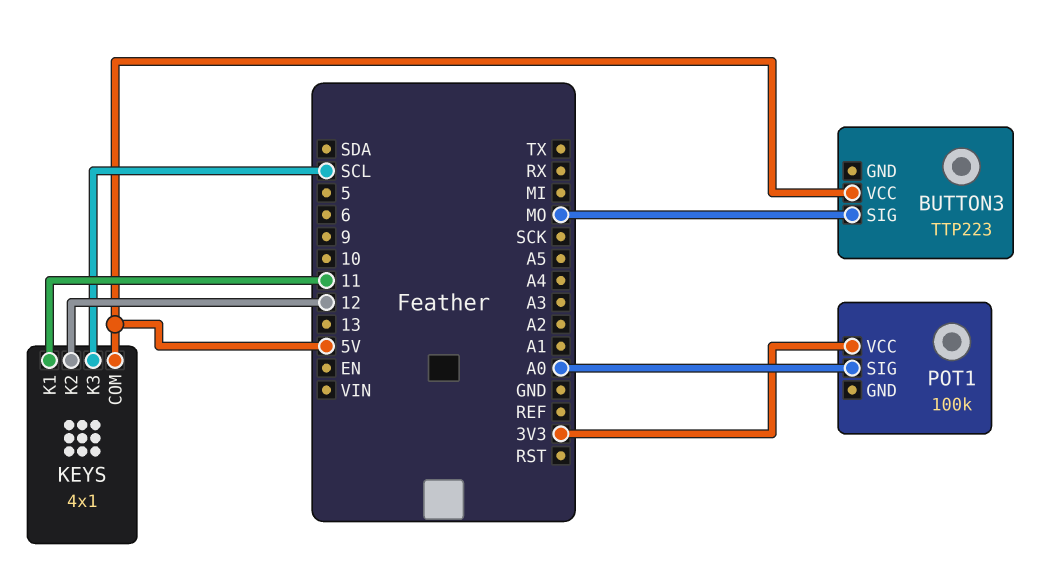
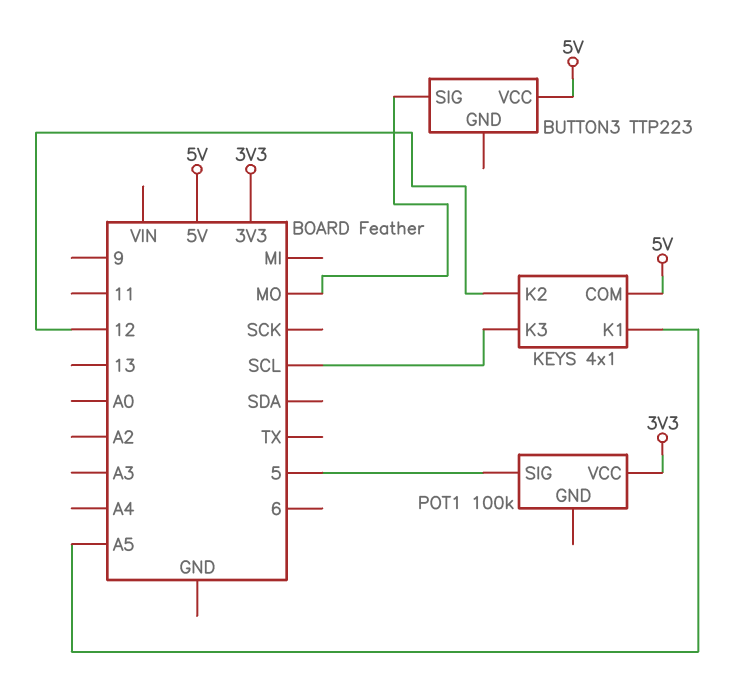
KEYS pin K1: 11 -> A5
POT1 pin SIG: A0 -> 5

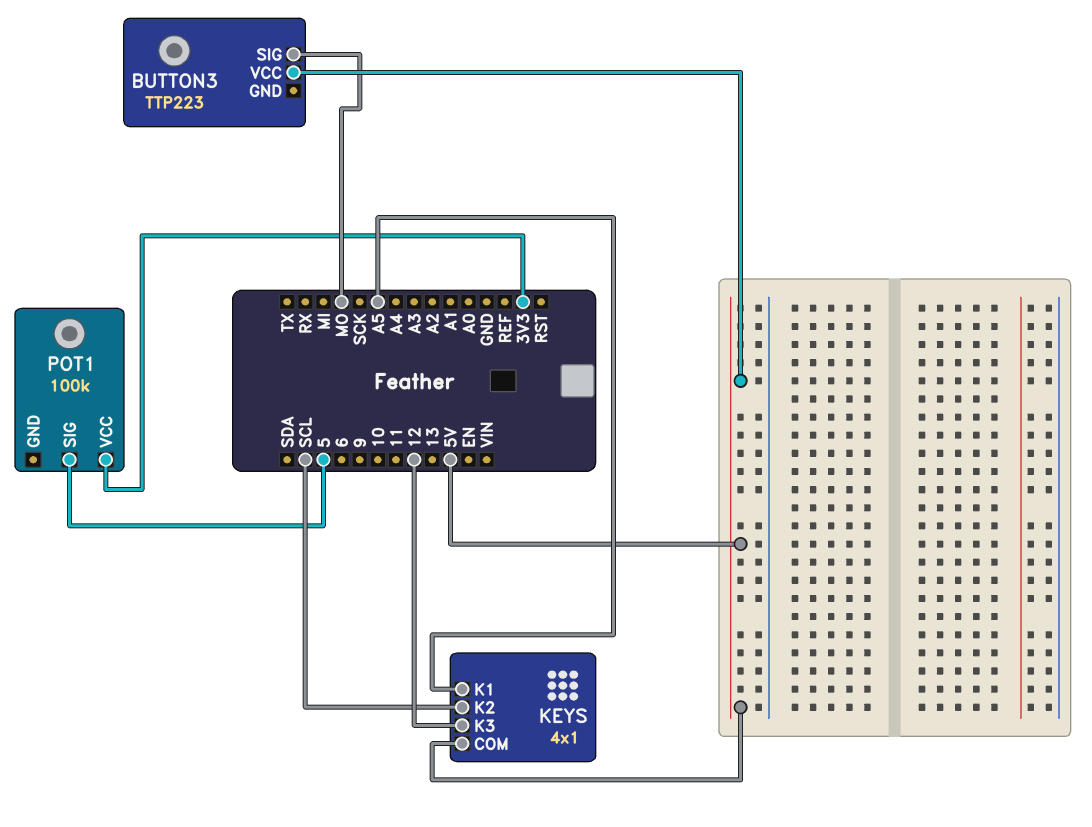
KEYS pin K2: 12 -> SCL
KEYS pin K3: SCL -> 12

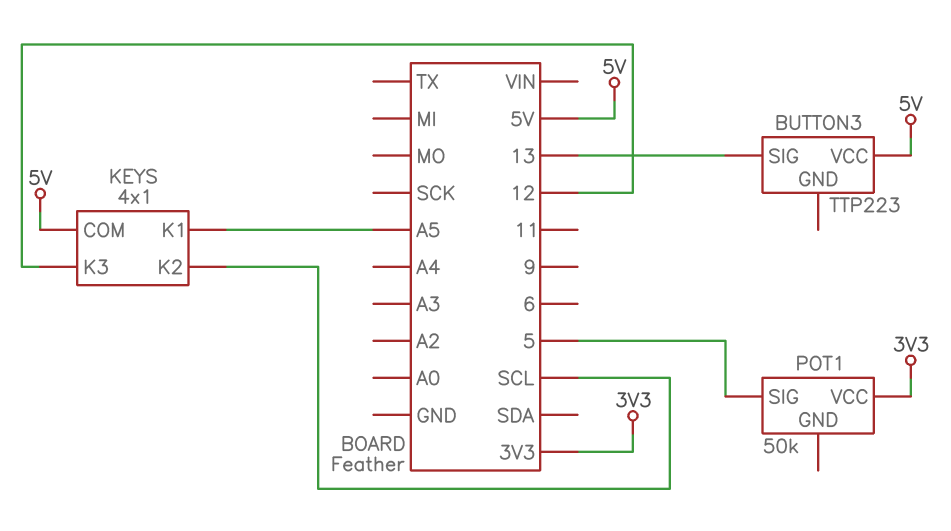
BUTTON3 pin SIG: MO -> 13
POT1: 100k -> 50k

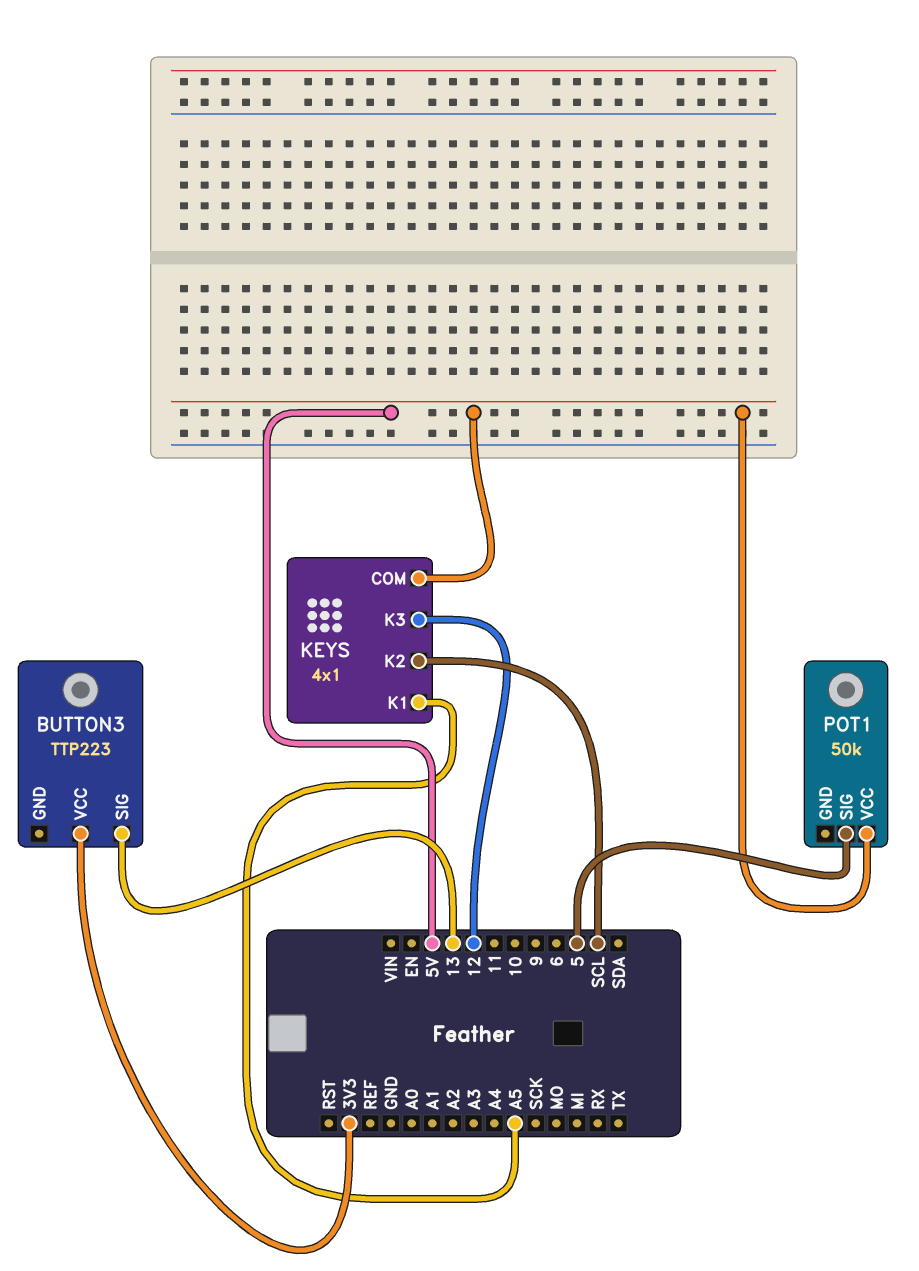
BUTTON3 pin VCC: 5V -> 3V3
POT1 pin VCC: 3V3 -> 5V

